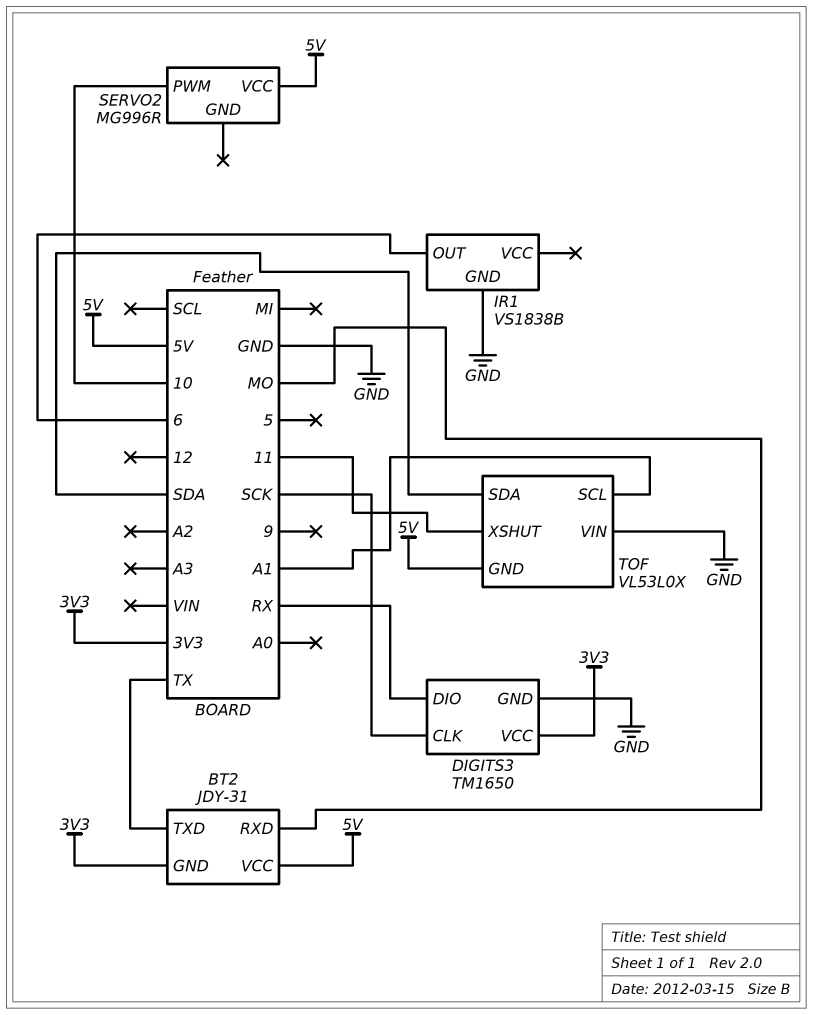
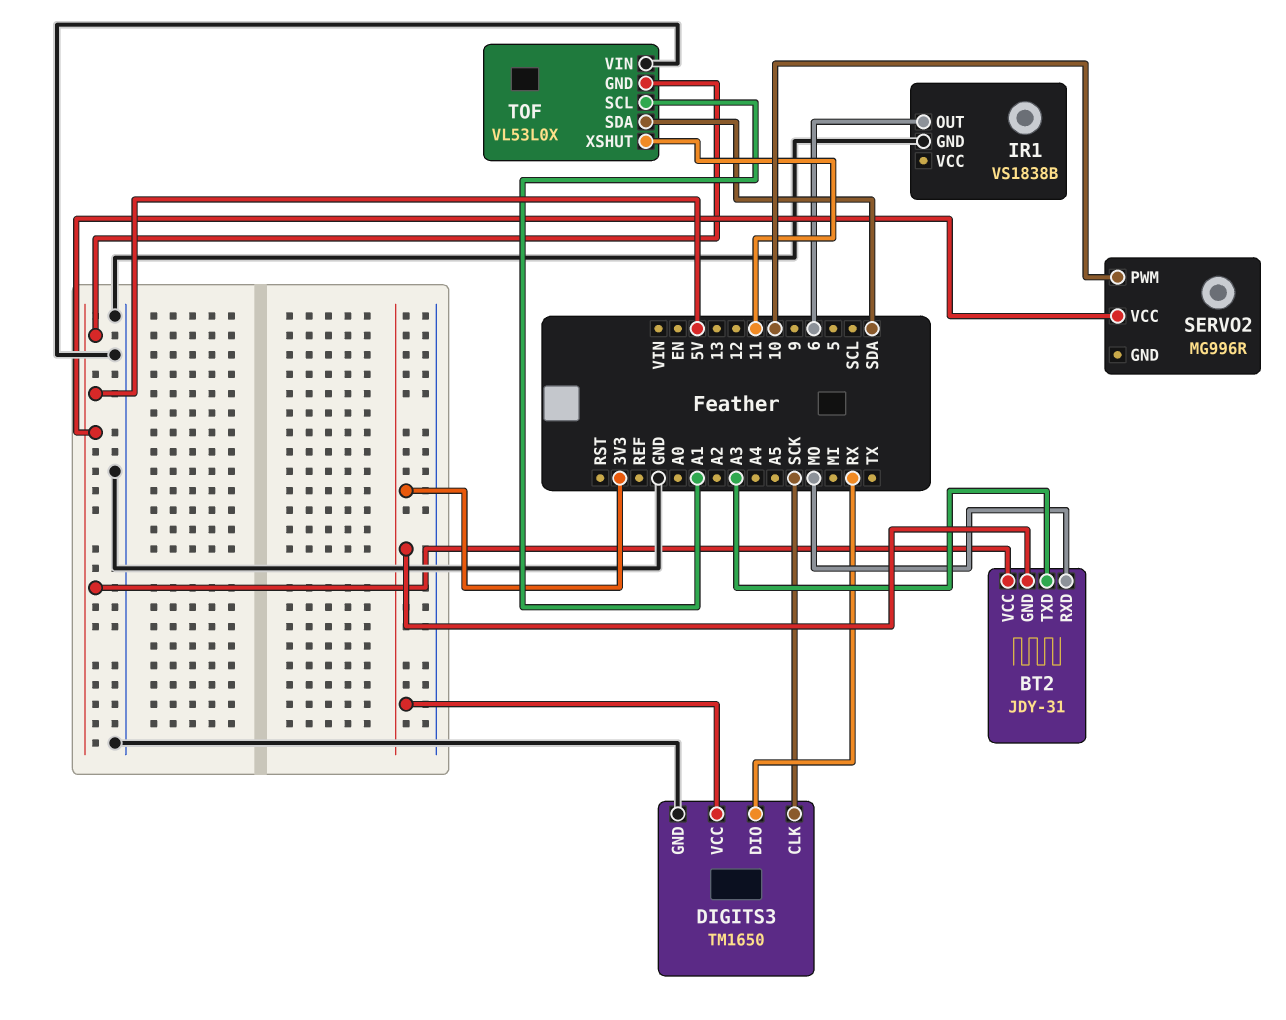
BT2 pin TXD: TX -> A3

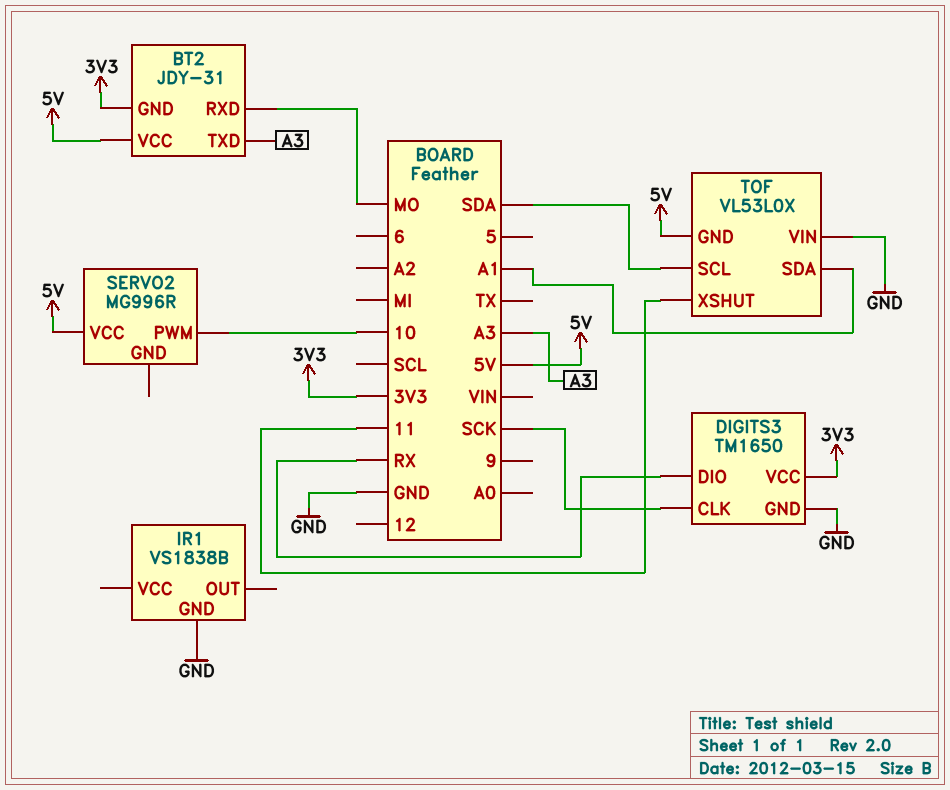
IR1 pin OUT: 6 -> none
TOF pin SCL: A1 -> SDA
TOF pin SDA: SDA -> A1

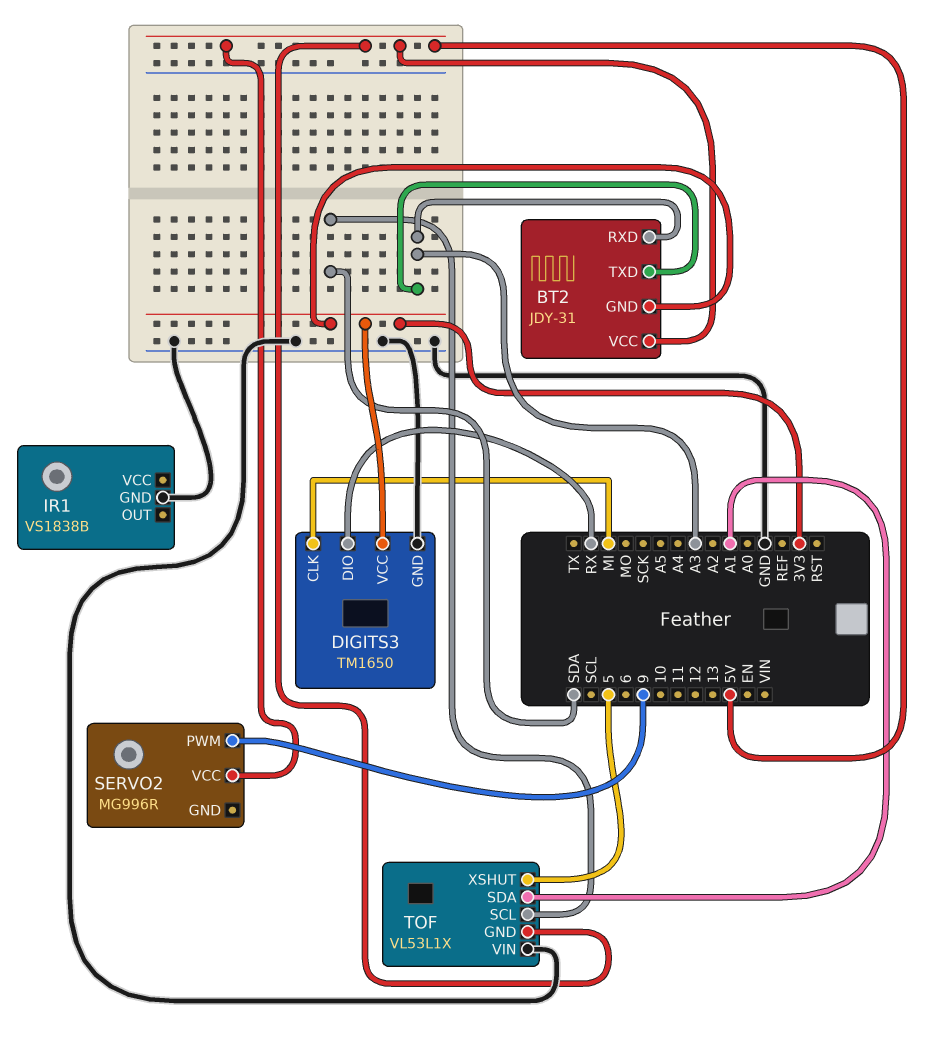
BT2 pin RXD: MO -> A3
DIGITS3 pin CLK: SCK -> MI
SERVO2 pin PWM: 10 -> 9
TOF: VL53L0X -> VL53L1X
TOF pin XSHUT: 11 -> 5

